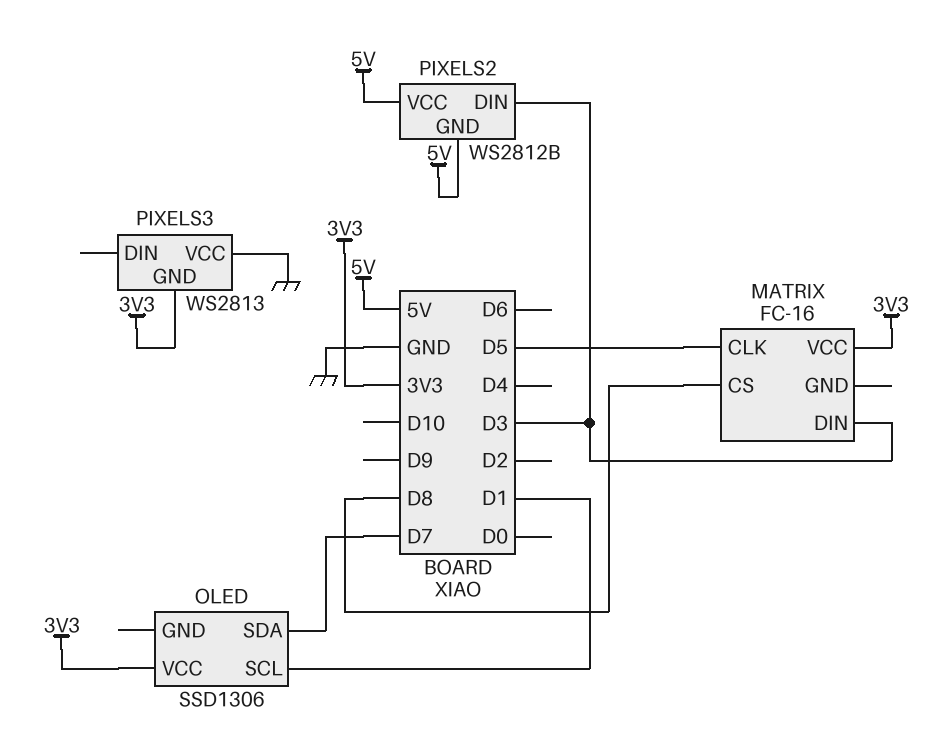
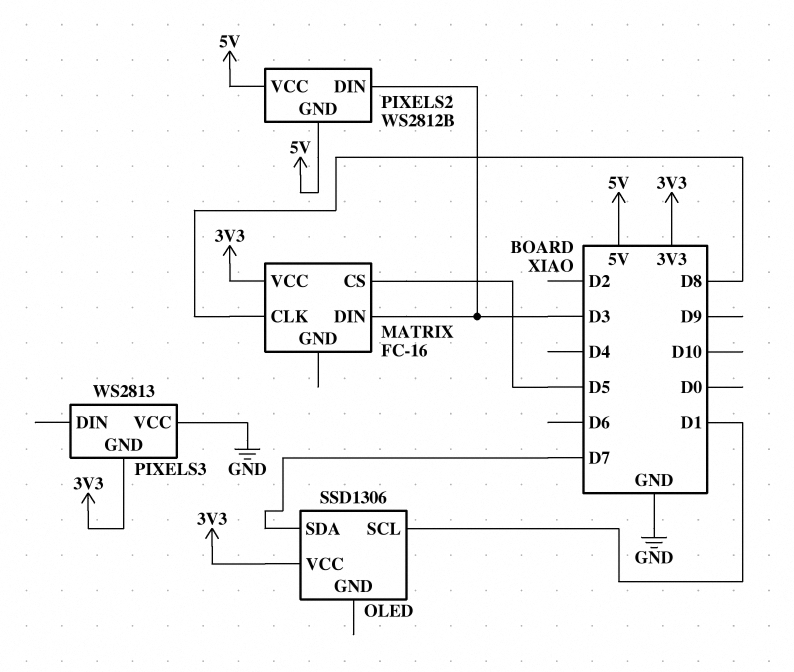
MATRIX pin CLK: D5 -> D8
MATRIX pin CS: D8 -> D5

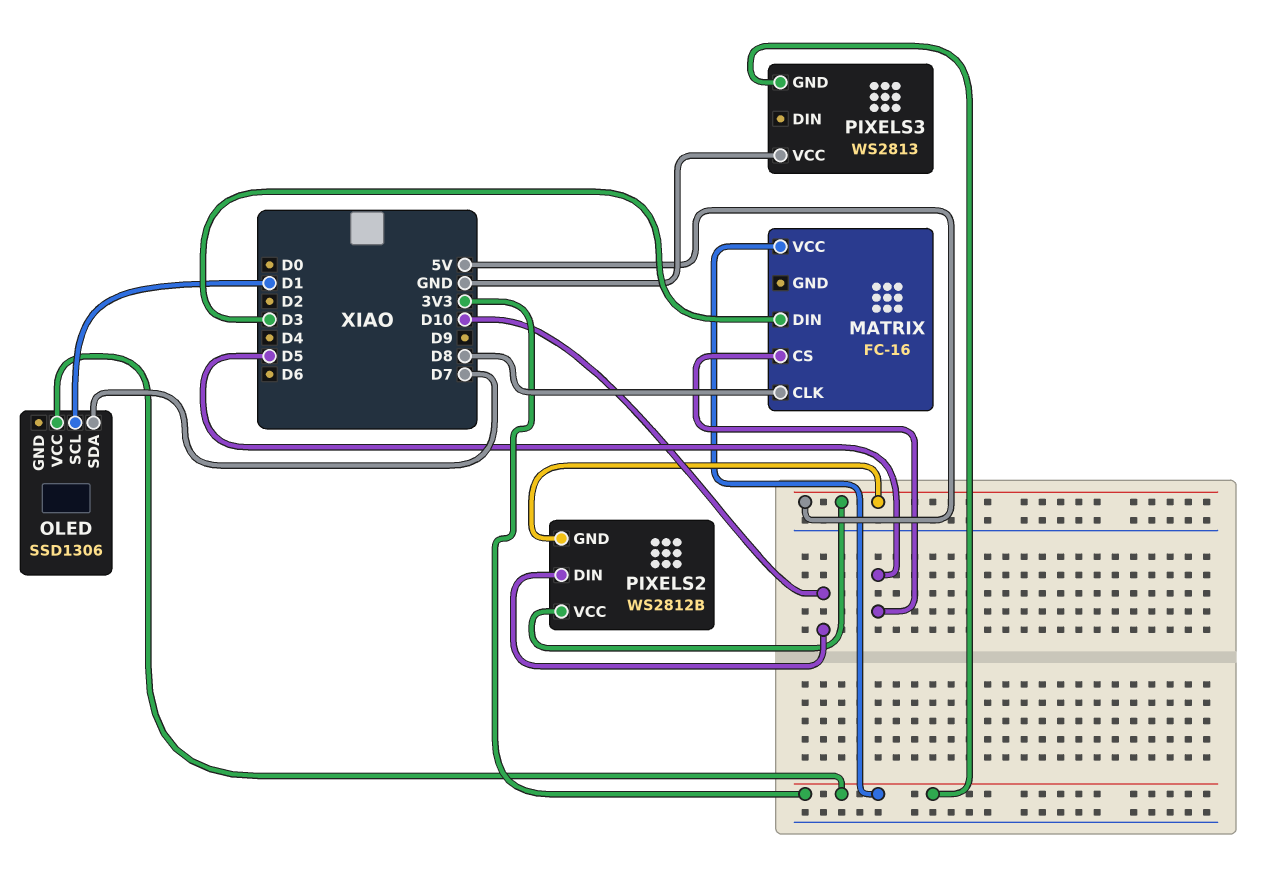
PIXELS2 pin DIN: D3 -> D10

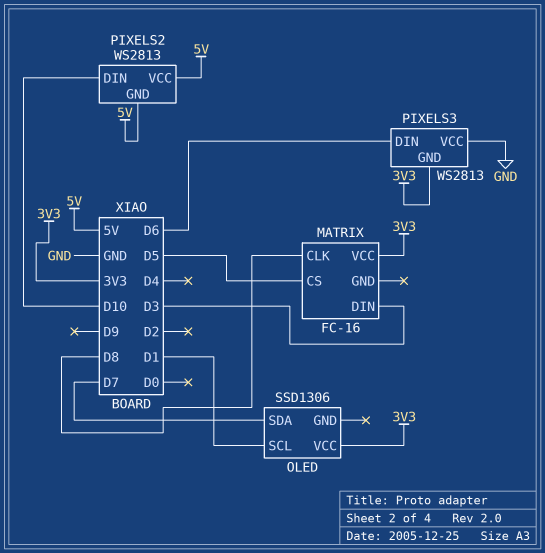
PIXELS2: WS2812B -> WS2813
PIXELS3 pin DIN: none -> D6

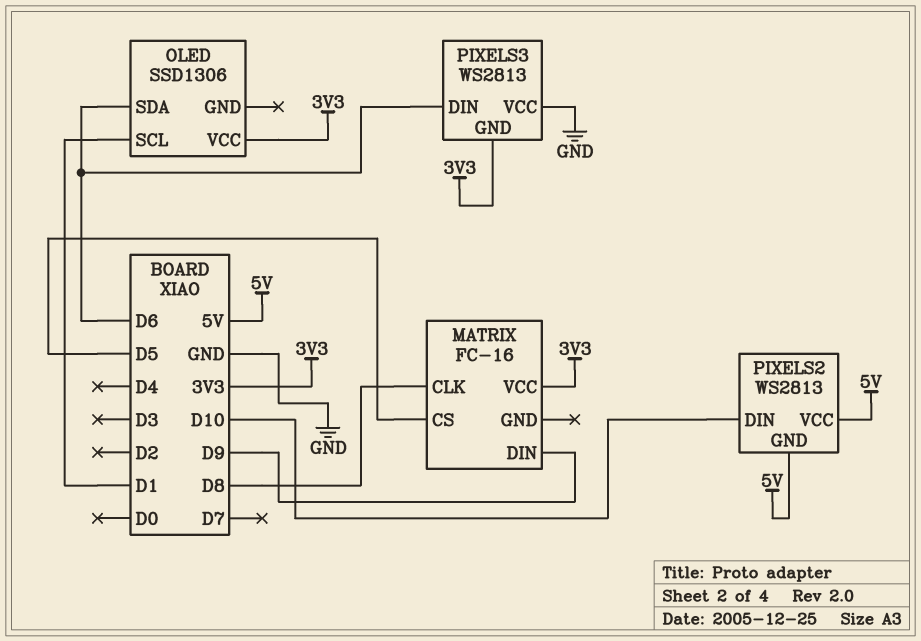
MATRIX pin DIN: D3 -> D9
OLED pin SDA: D7 -> D6

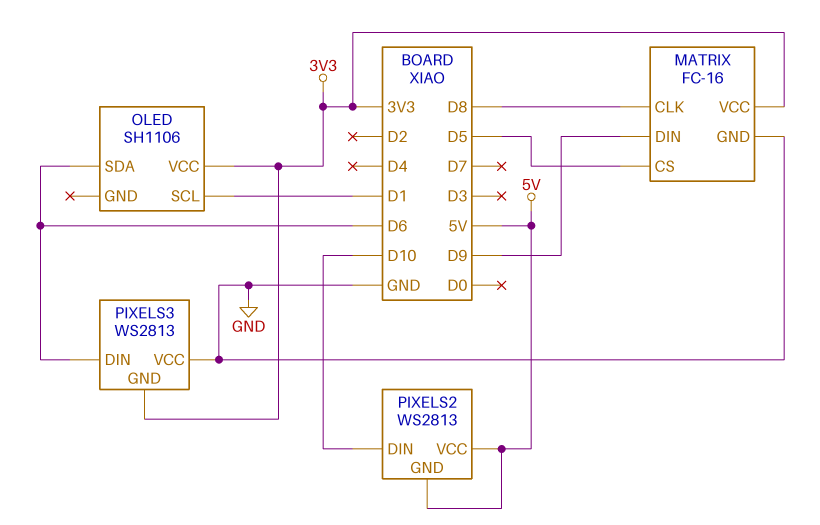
MATRIX pin GND: none -> GND
OLED: SSD1306 -> SH1106

